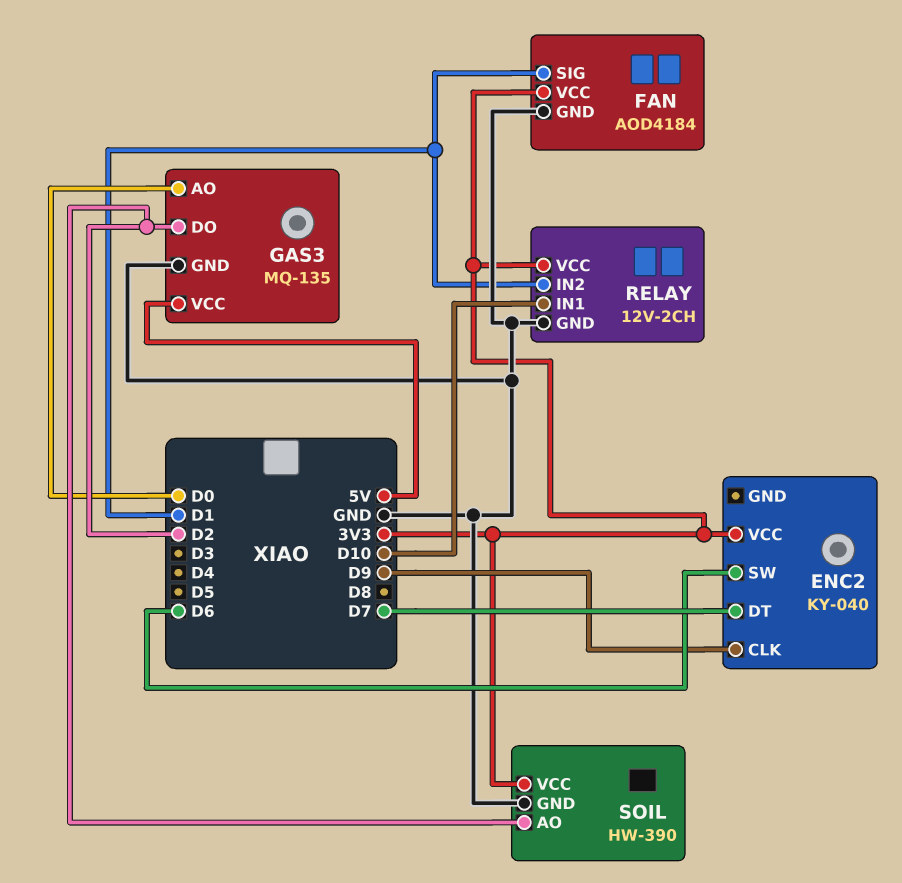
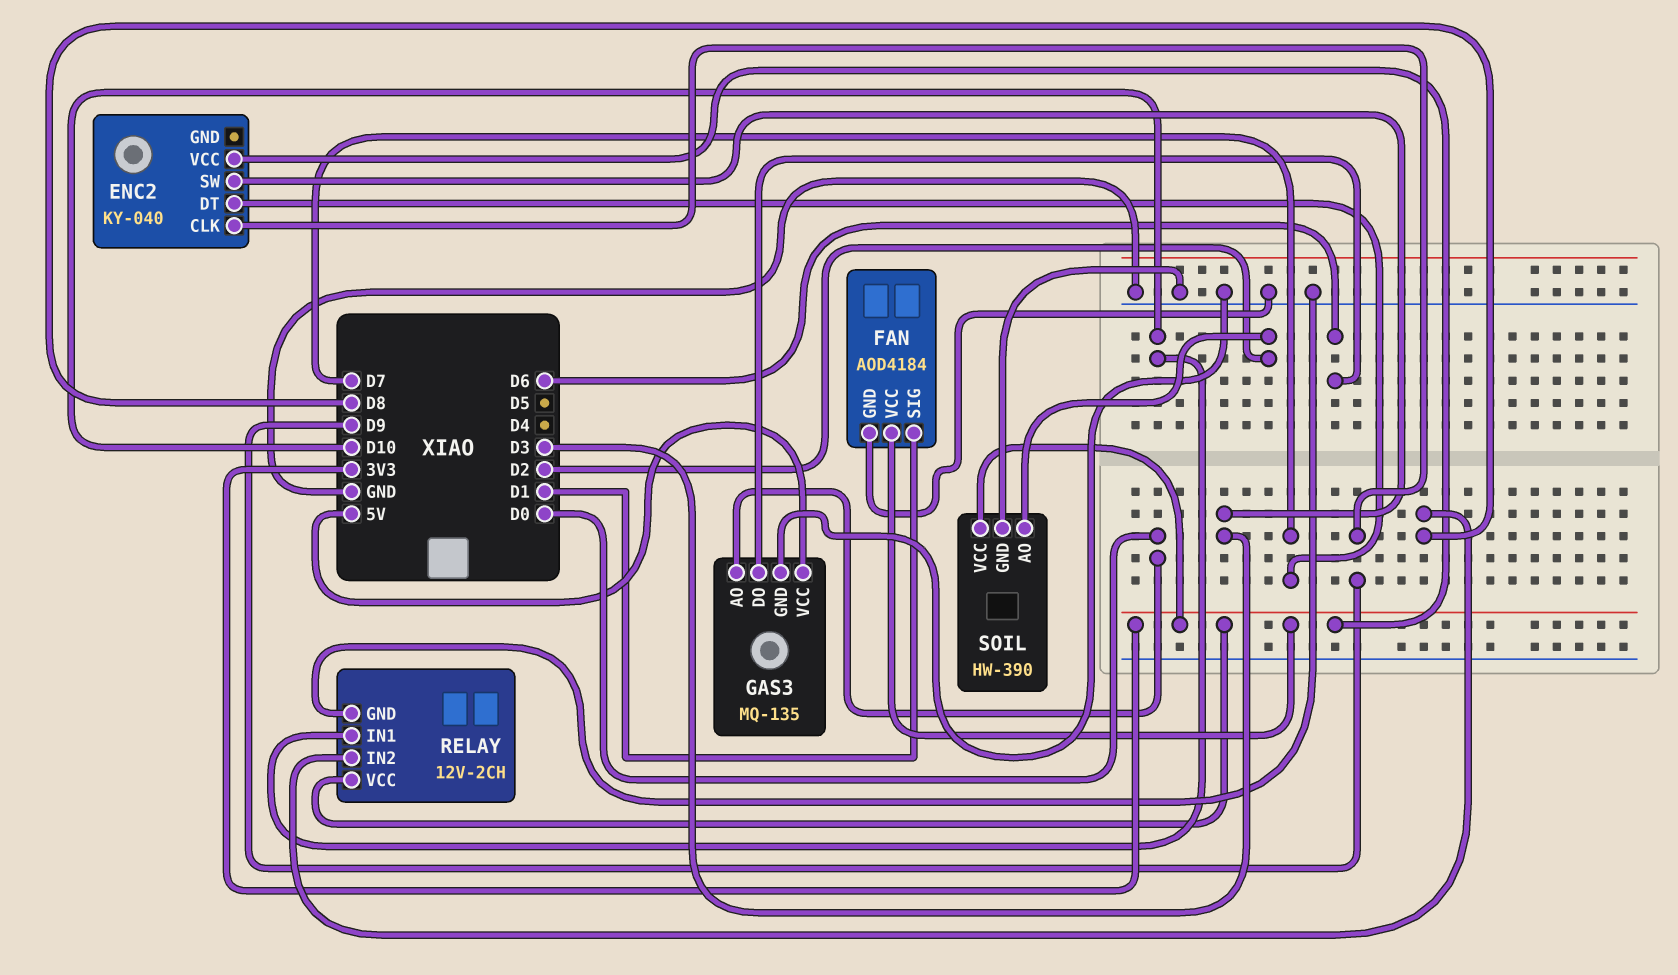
ENC2 pin SW: D6 -> D3
GAS3 pin DO: D2 -> D6
RELAY pin IN2: D1 -> D8

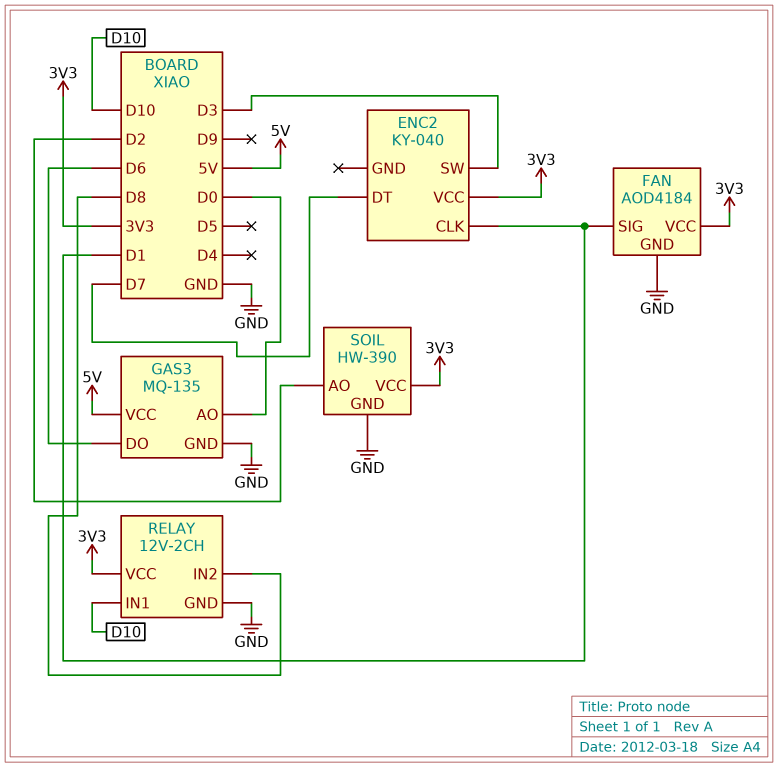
ENC2 pin CLK: D9 -> D1

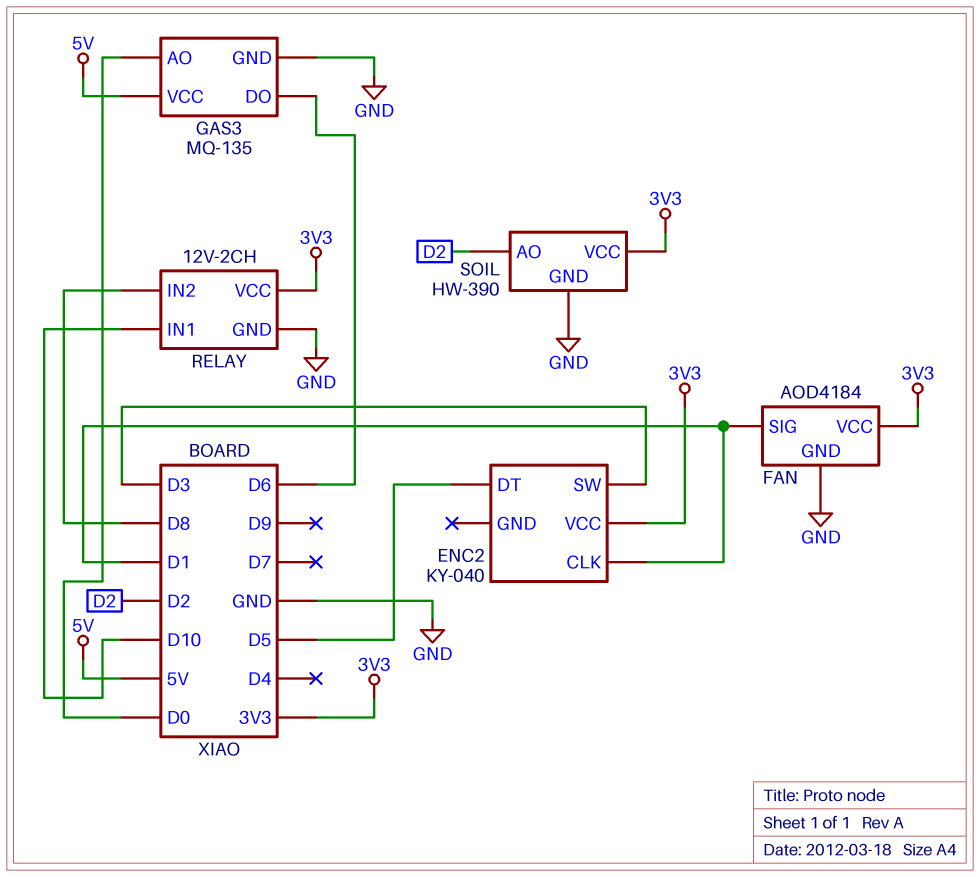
ENC2 pin DT: D7 -> D5

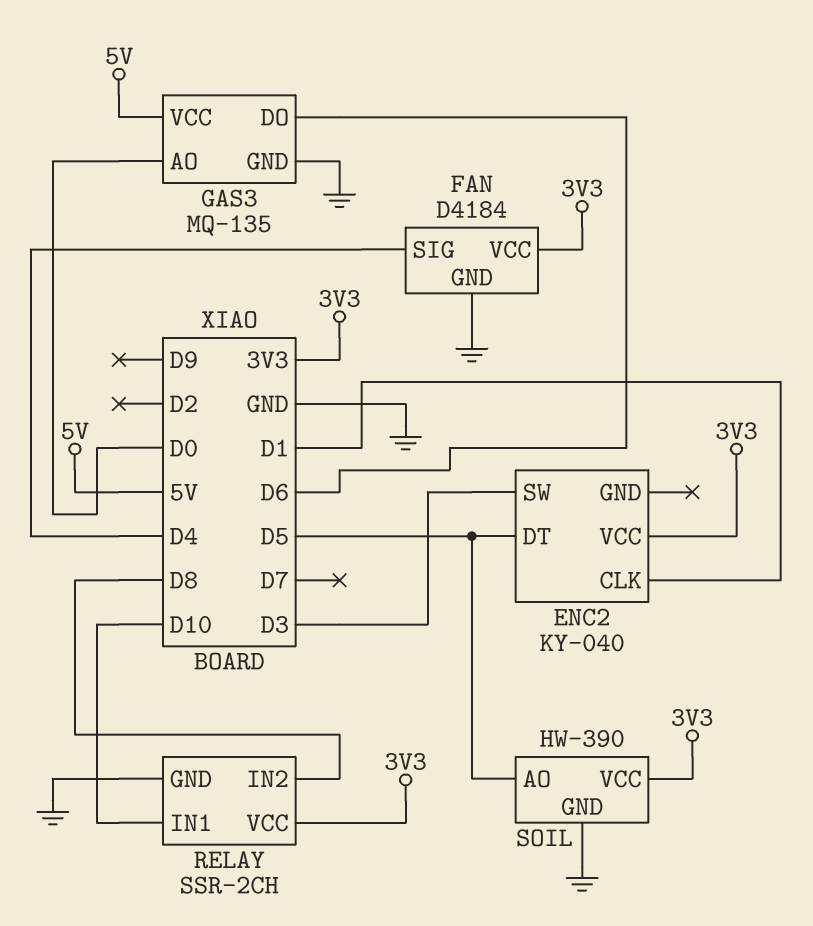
FAN: AOD4184 -> D4184
FAN pin SIG: D1 -> D4
RELAY: 12V-2CH -> SSR-2CH
SOIL pin AO: D2 -> D5

